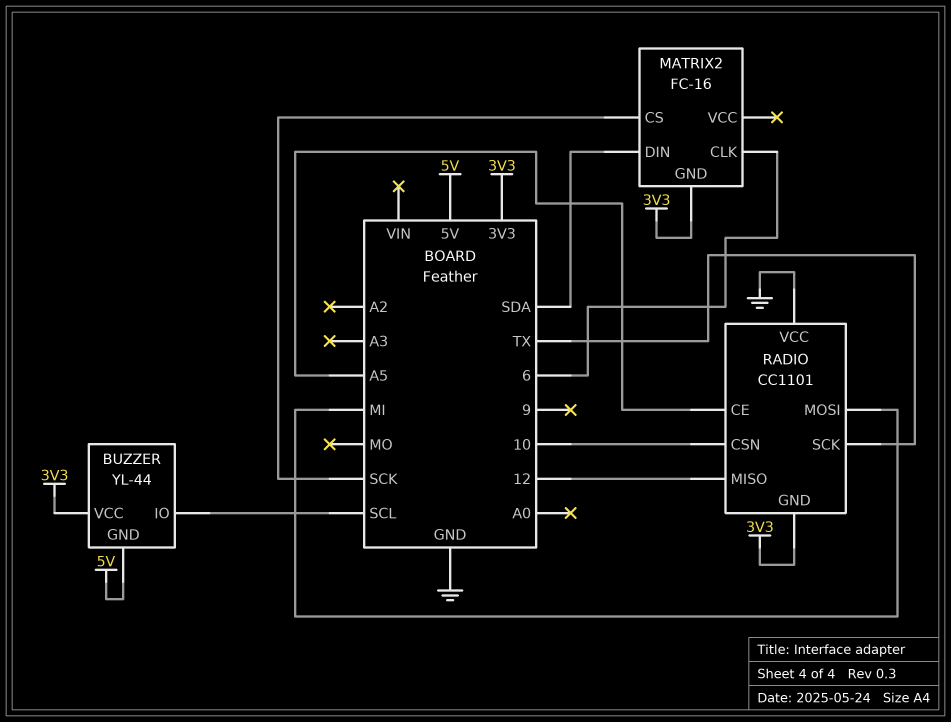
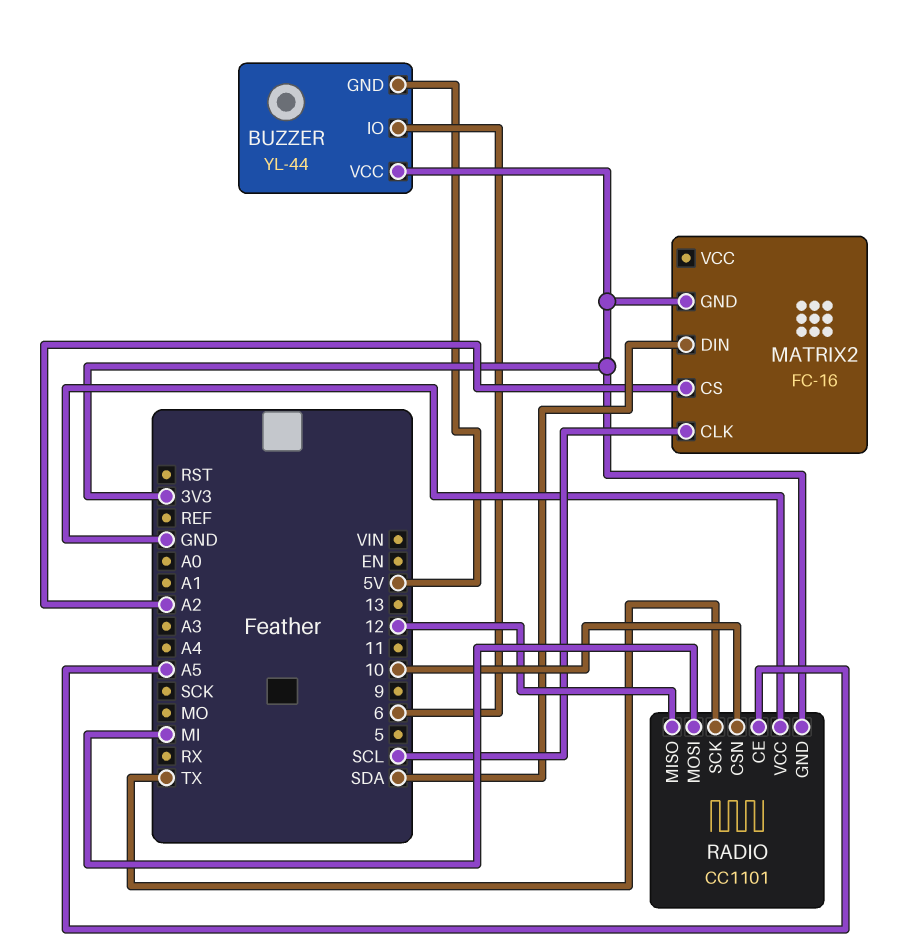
BUZZER pin IO: SCL -> 6
MATRIX2 pin CLK: 6 -> SCL
MATRIX2 pin CS: SCK -> A2

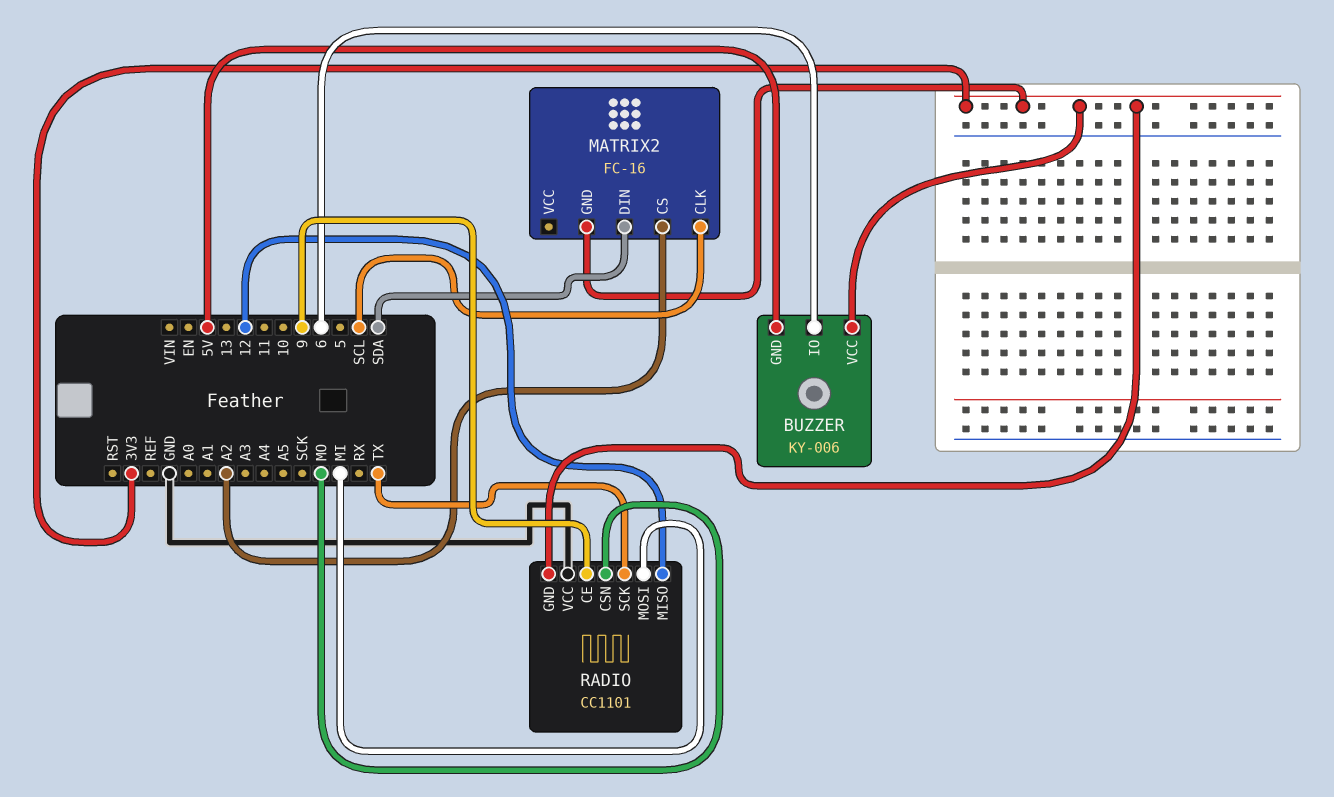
BUZZER: YL-44 -> KY-006
RADIO pin CE: A5 -> 9
RADIO pin CSN: 10 -> MO

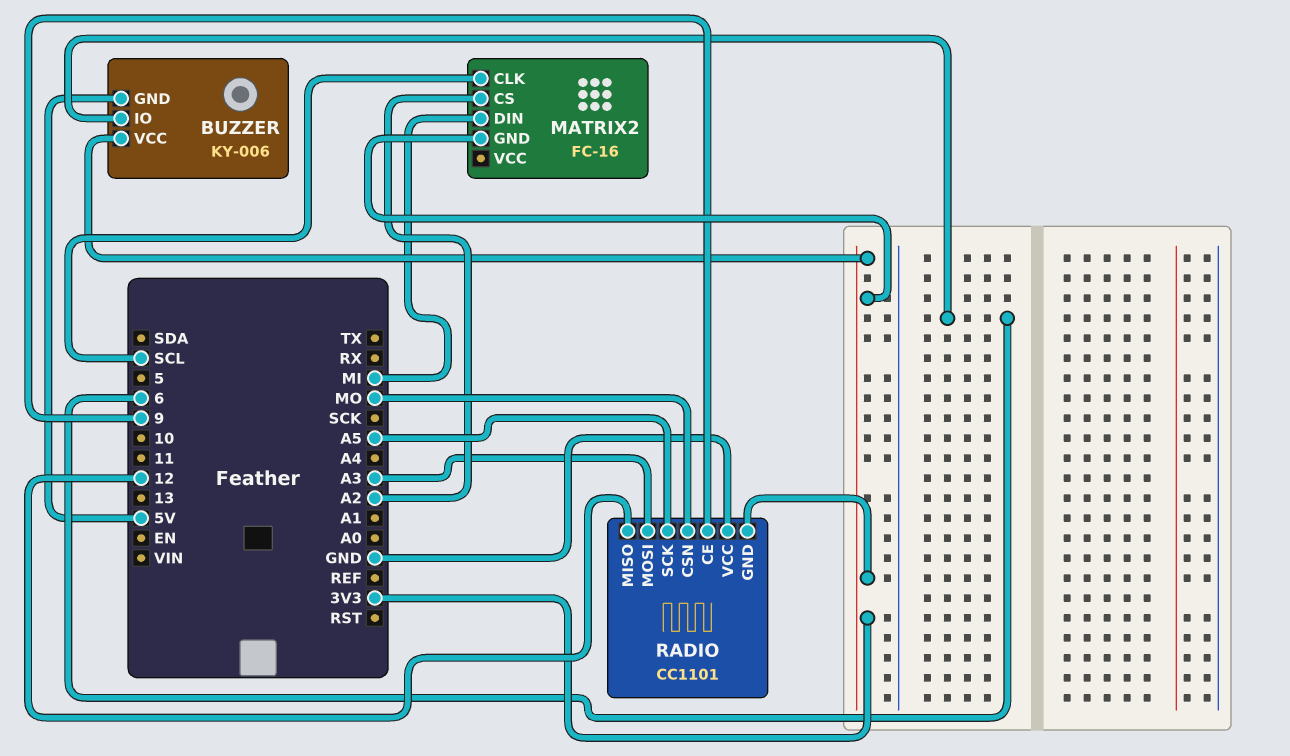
MATRIX2 pin DIN: SDA -> MI
RADIO pin MOSI: MI -> A3
RADIO pin SCK: TX -> A5

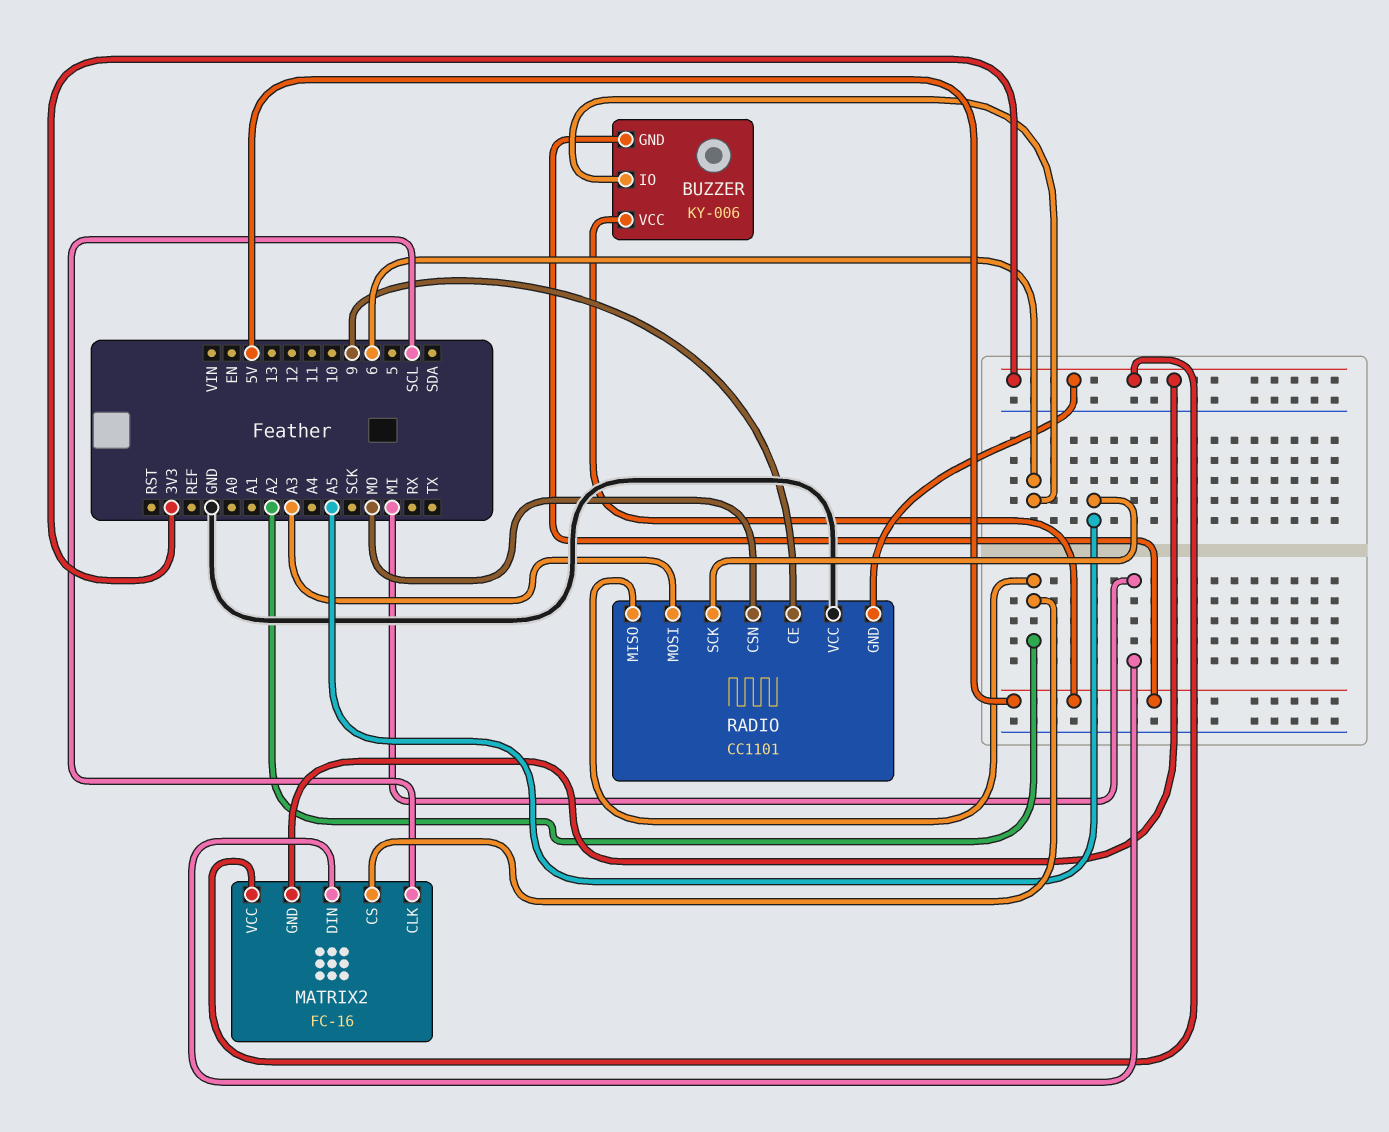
BUZZER pin VCC: 3V3 -> 5V
MATRIX2 pin VCC: none -> 3V3
RADIO pin MISO: 12 -> A2

